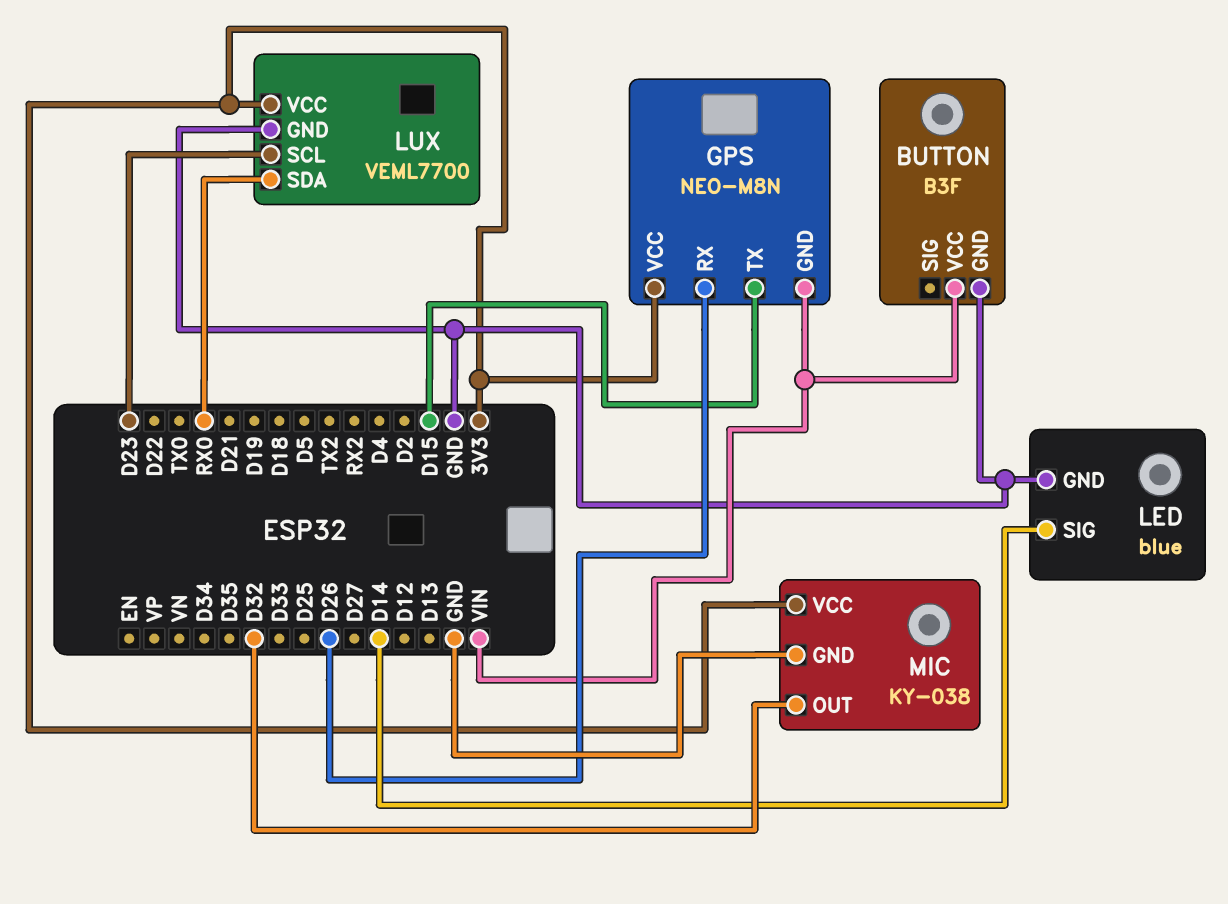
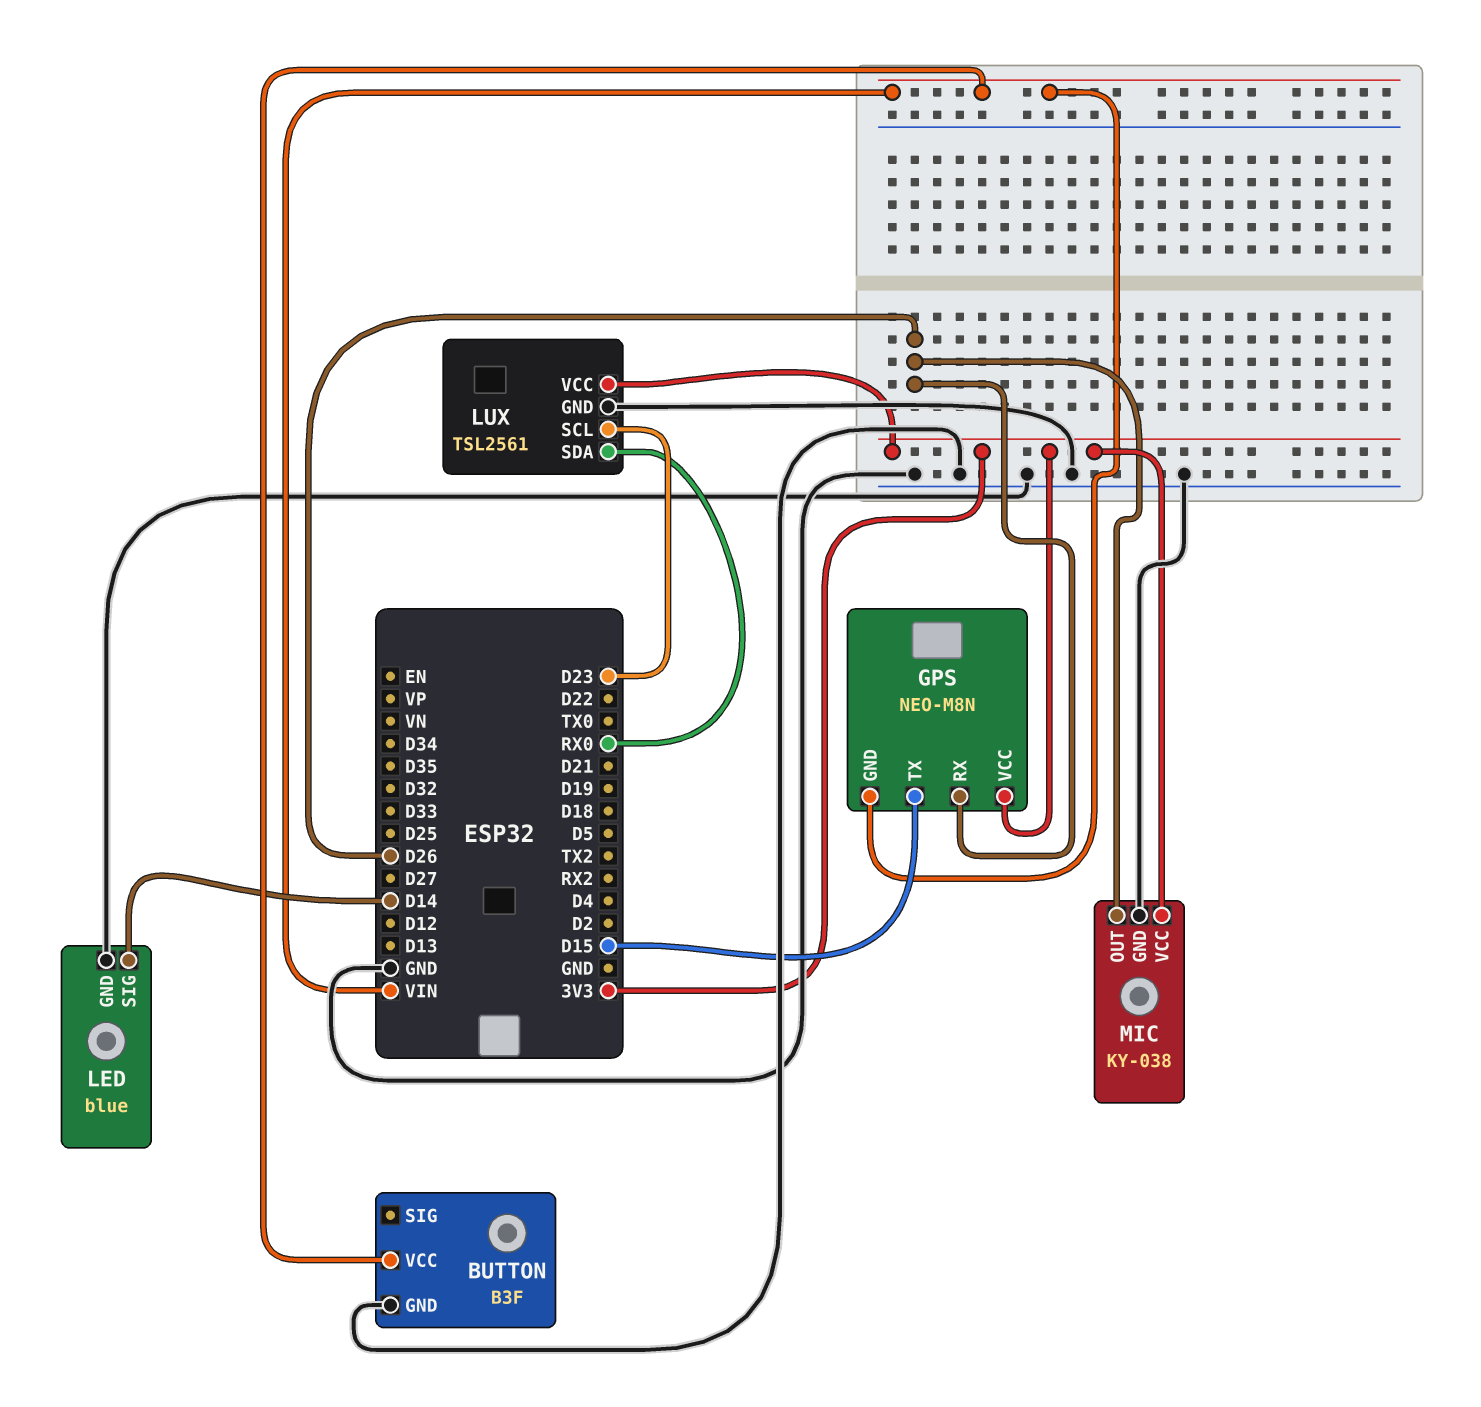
LUX: VEML7700 -> TSL2561
MIC pin OUT: D32 -> D26

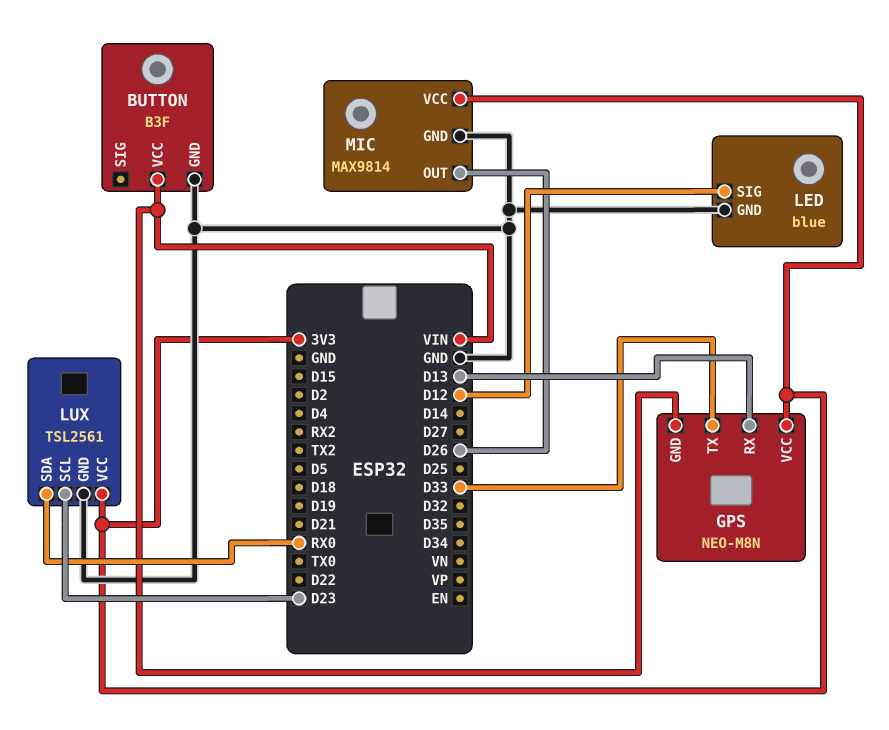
GPS pin RX: D26 -> D13
GPS pin TX: D15 -> D33
LED pin SIG: D14 -> D12
MIC: KY-038 -> MAX9814

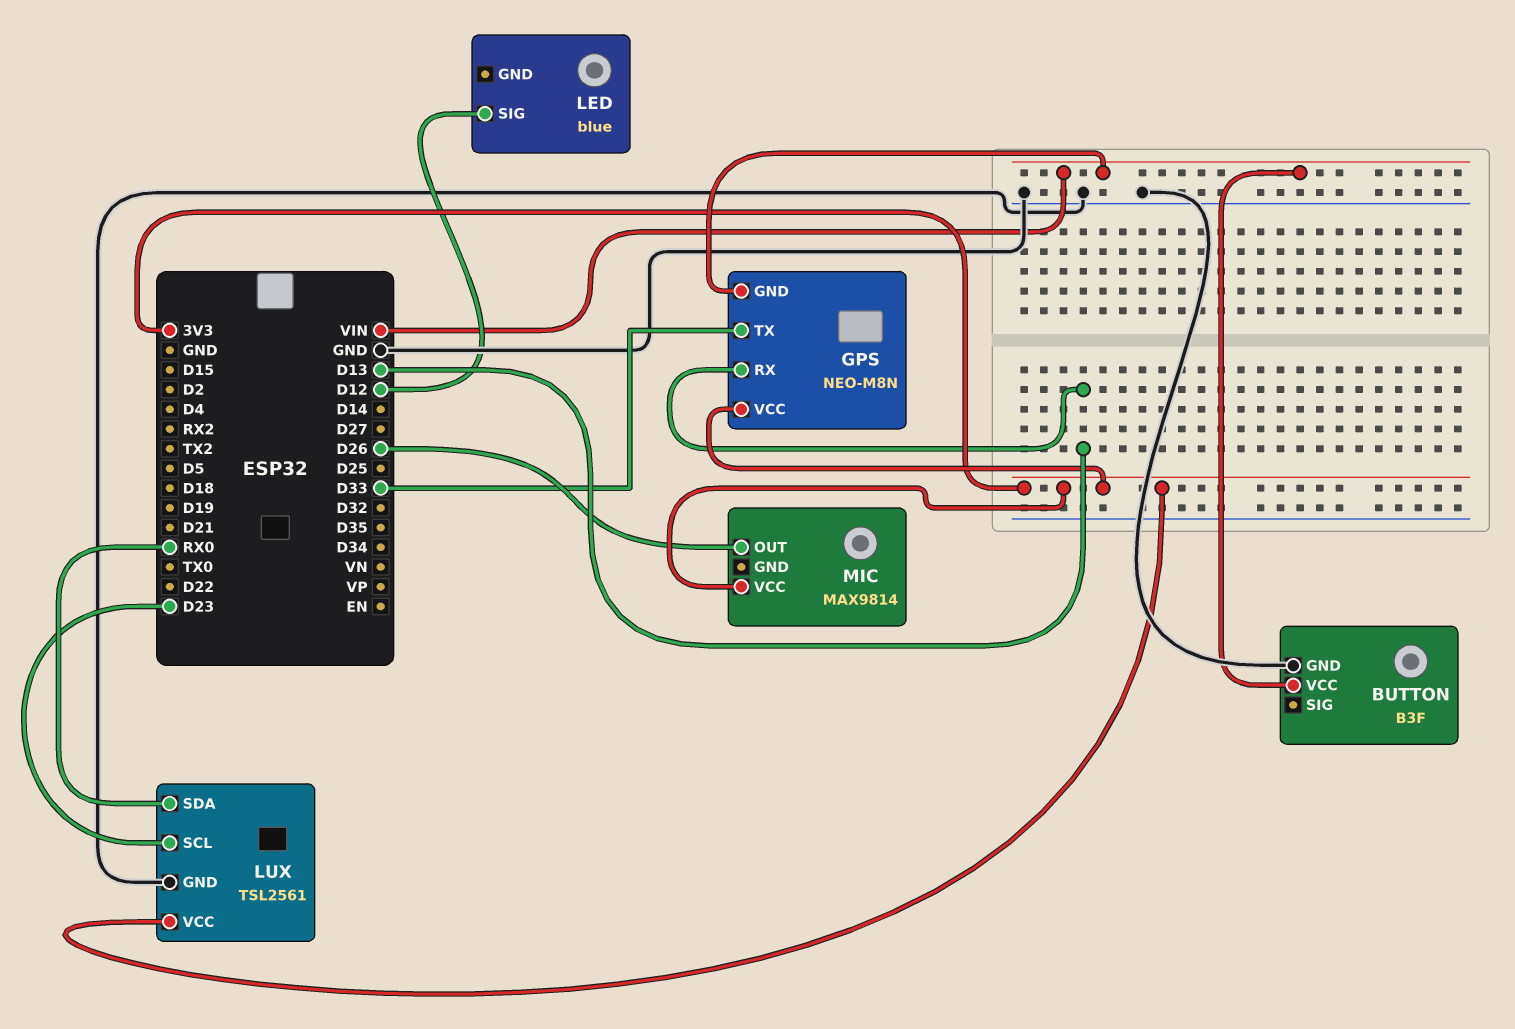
LED pin GND: GND -> none
MIC pin GND: GND -> none

